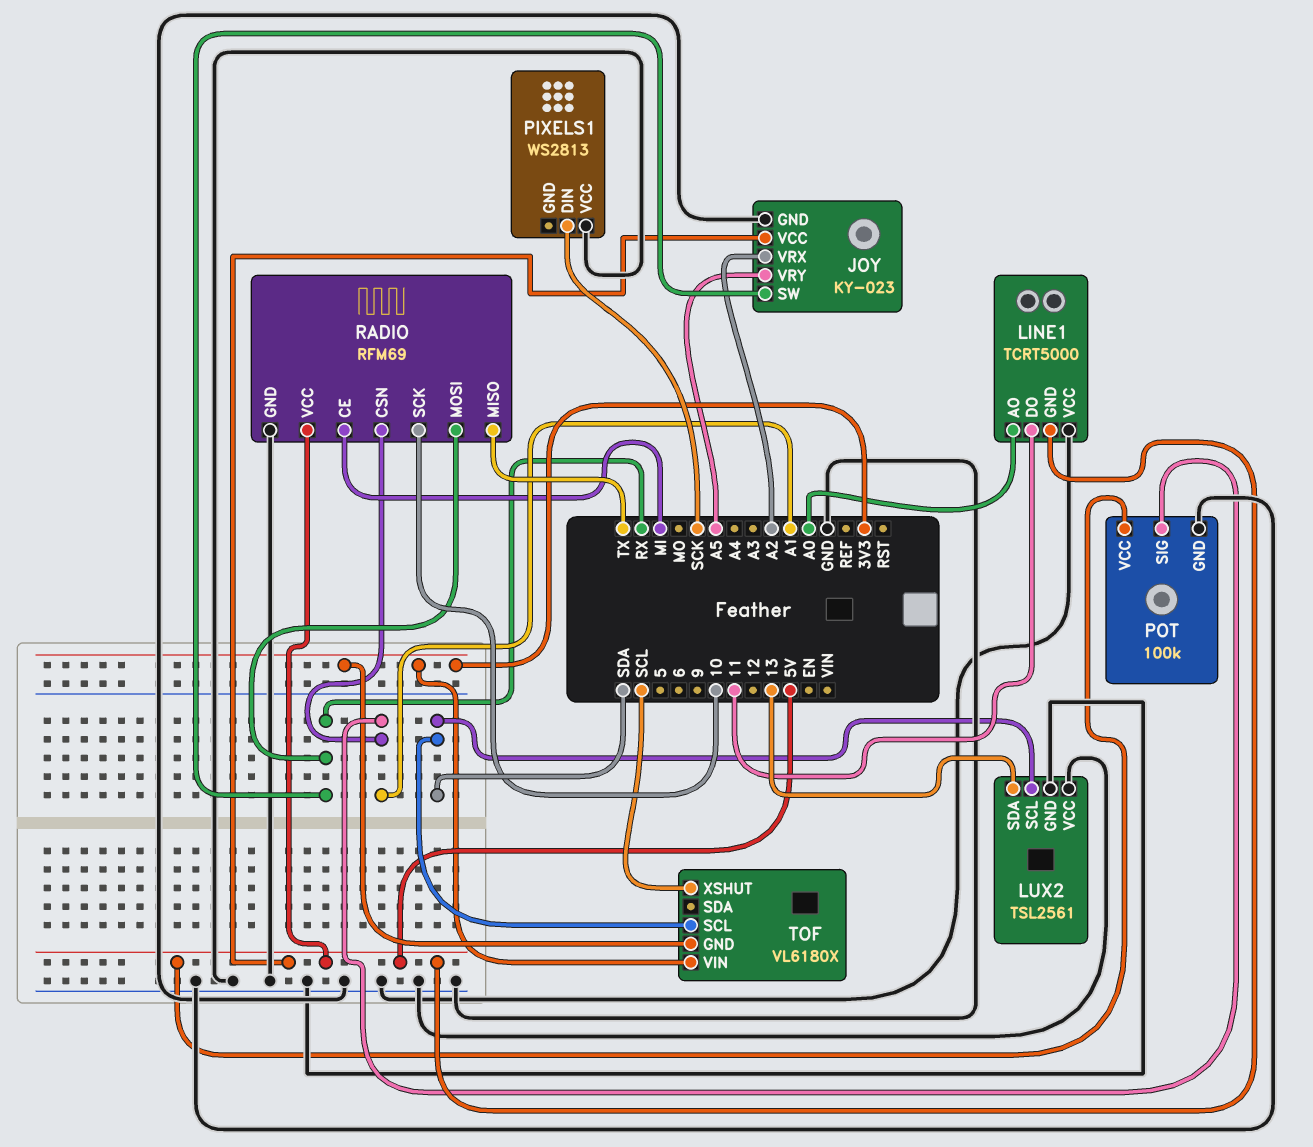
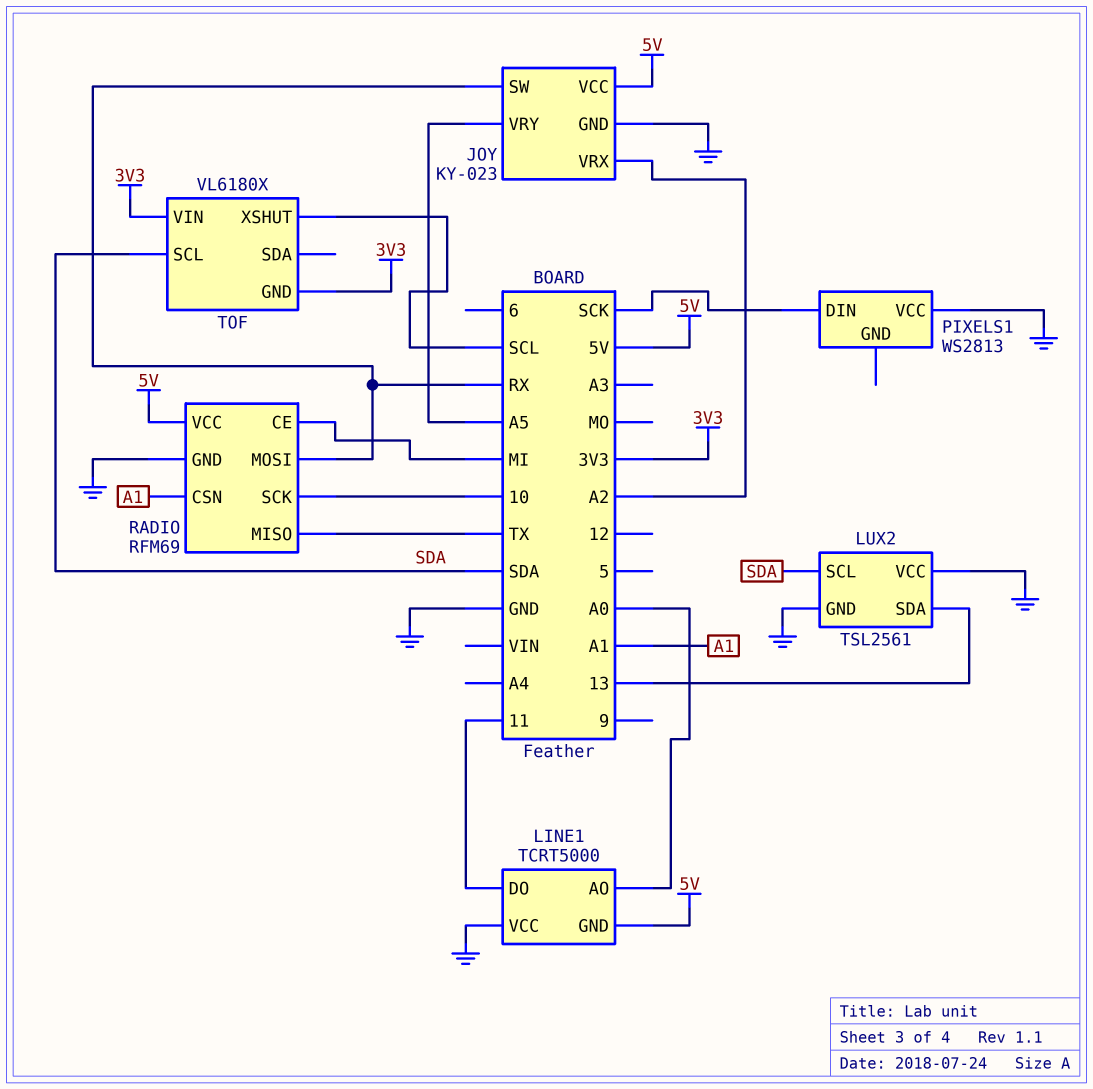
POT: 100k -> none
POT pin GND: GND -> none
POT pin SIG: A1 -> none
POT pin VCC: 5V -> none

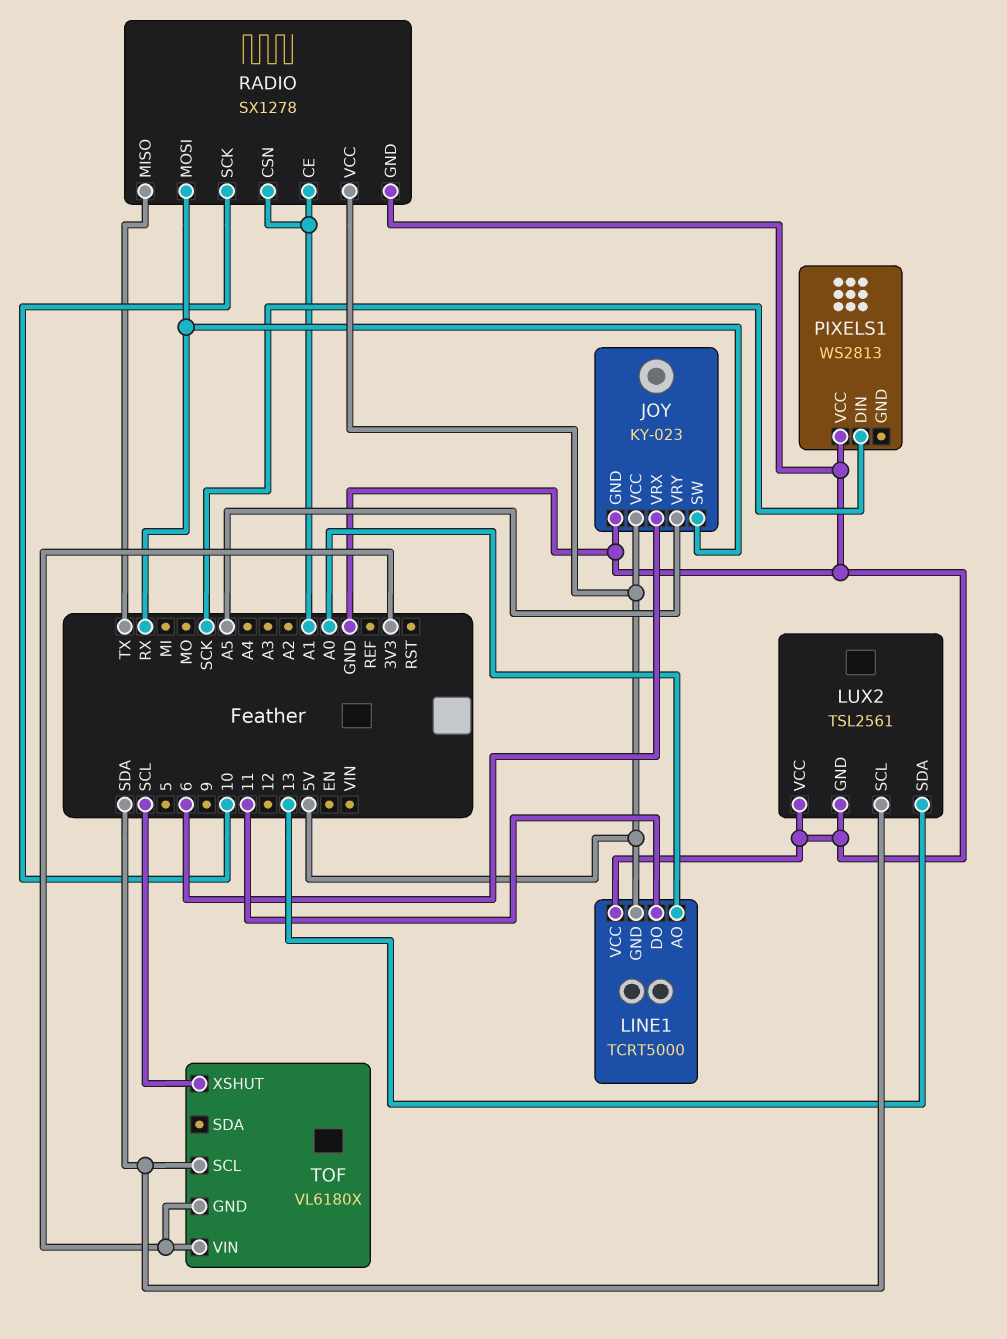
JOY pin VRX: A2 -> 6
RADIO: RFM69 -> SX1278
RADIO pin CE: MI -> A1

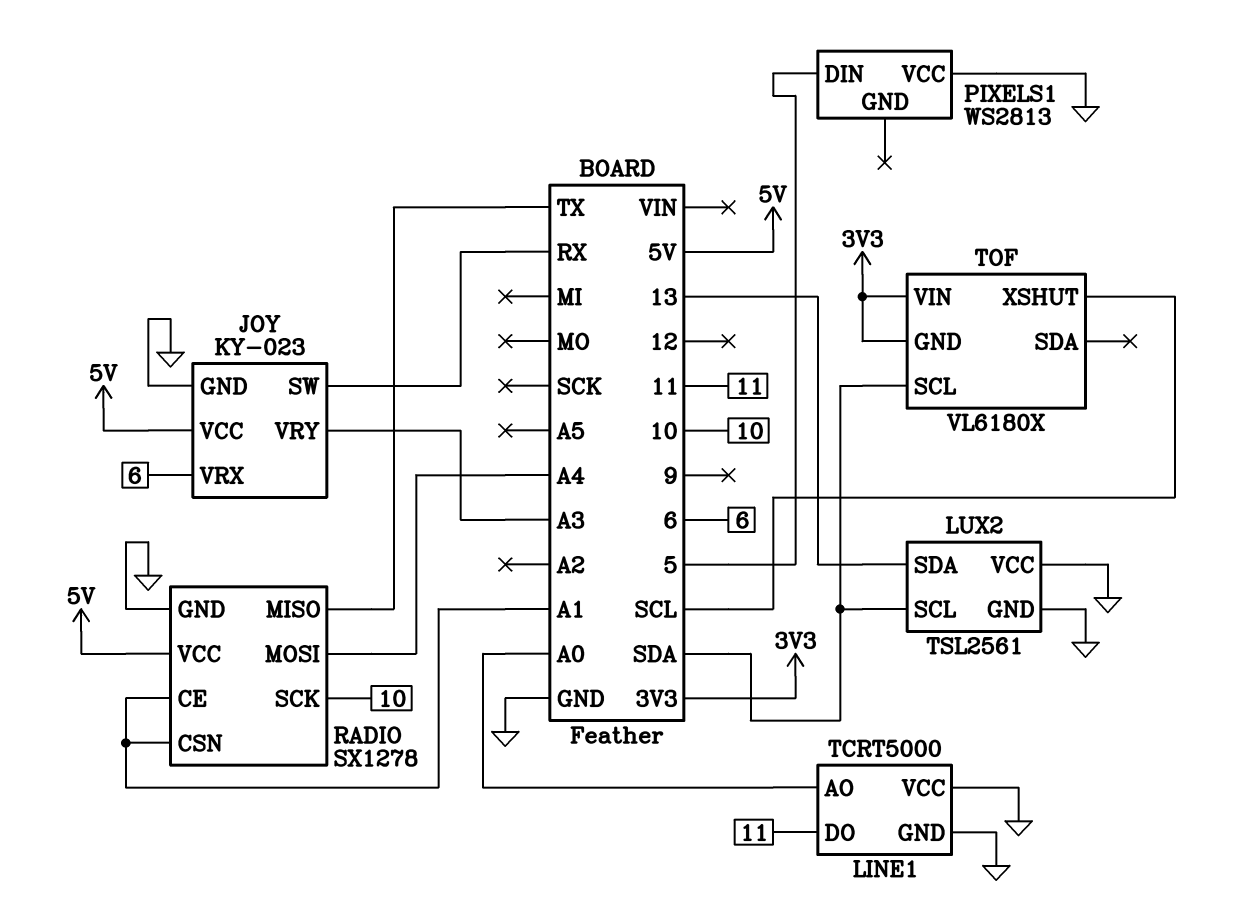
JOY pin VRY: A5 -> A3
LINE1 pin GND: 5V -> GND
PIXELS1 pin DIN: SCK -> 5
RADIO pin MOSI: RX -> A4

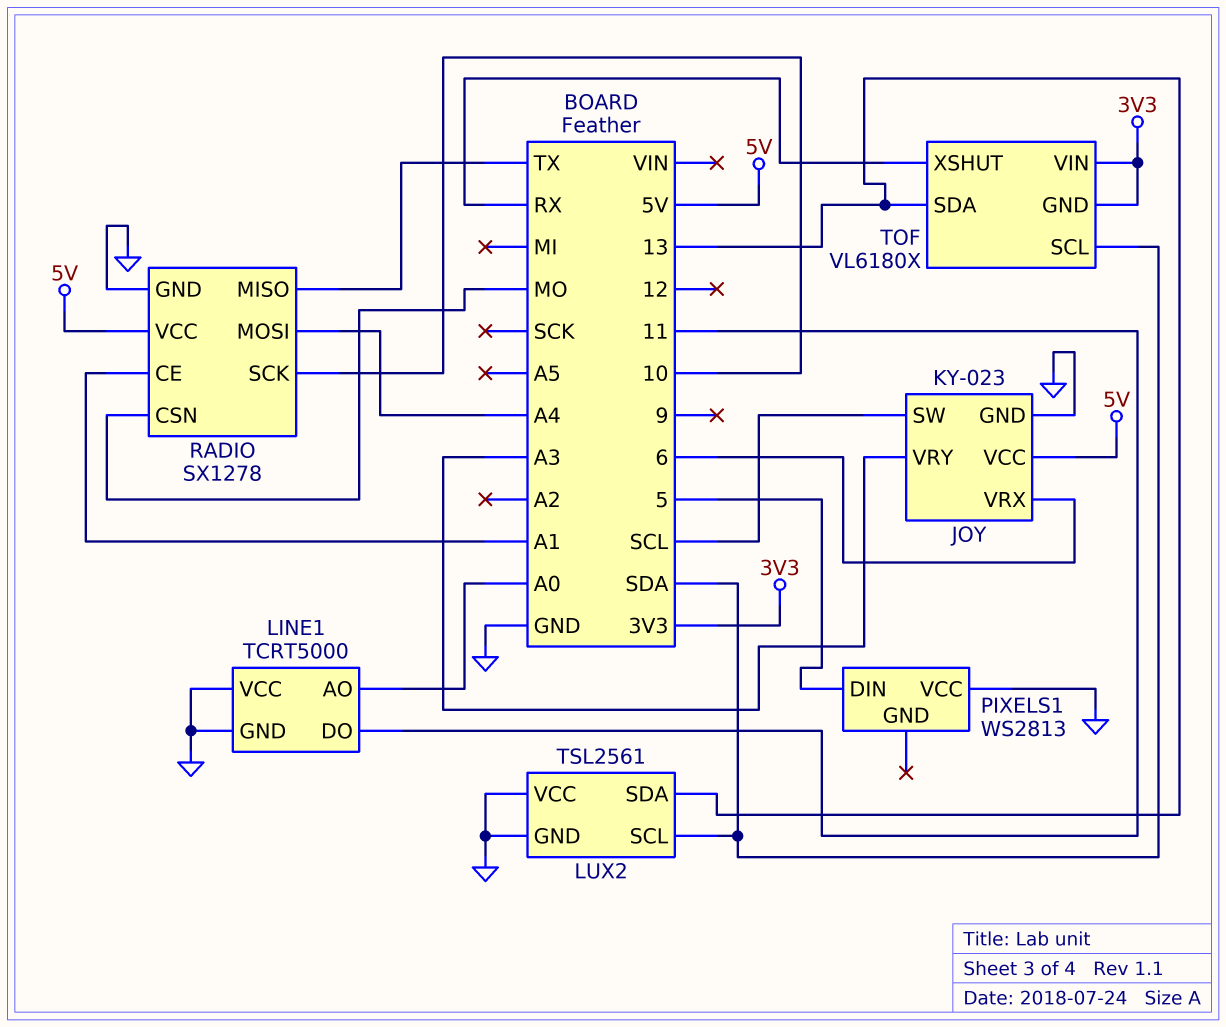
JOY pin SW: RX -> SCL
RADIO pin CSN: A1 -> MO
TOF pin SDA: none -> 13
TOF pin XSHUT: SCL -> RX

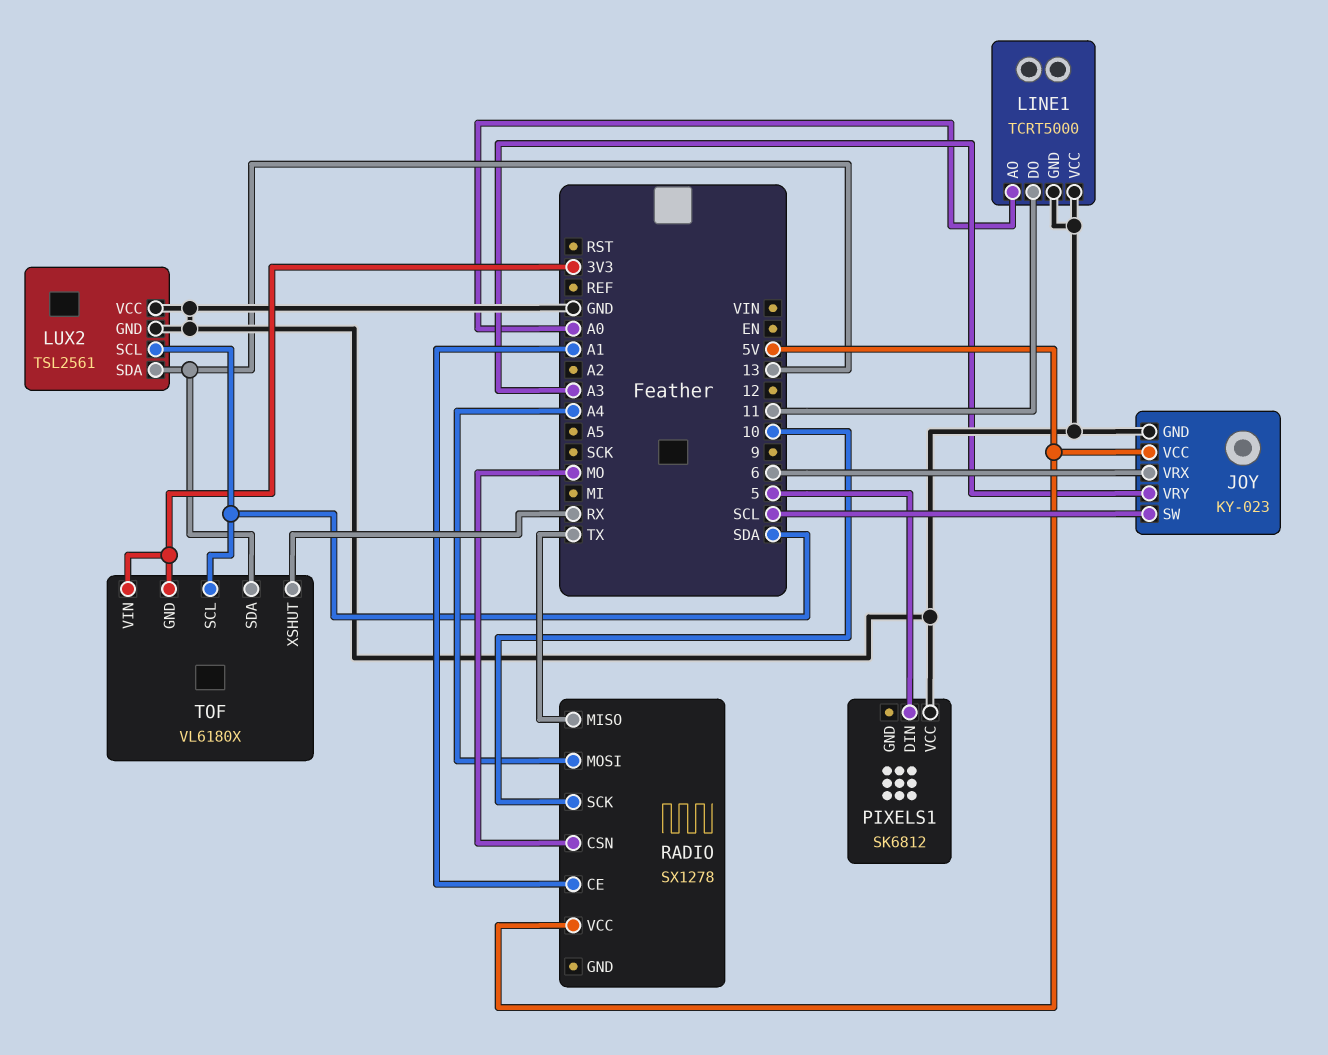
PIXELS1: WS2813 -> SK6812
RADIO pin GND: GND -> none

